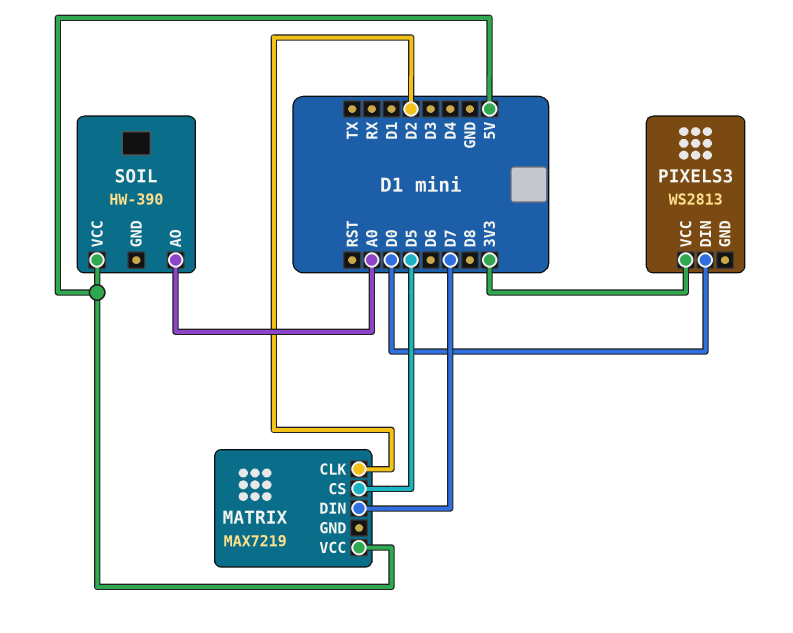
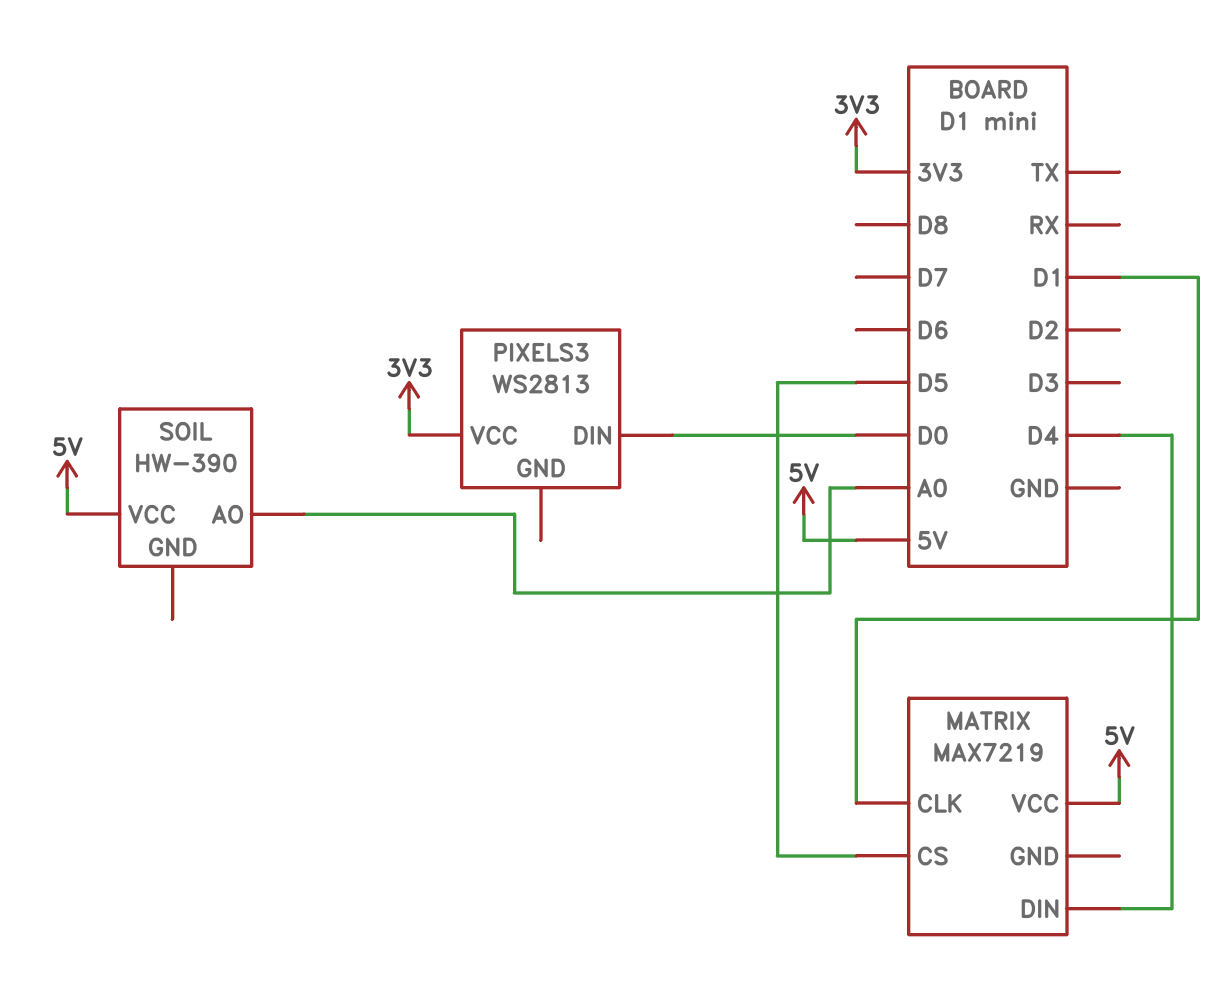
MATRIX pin CLK: D2 -> D1
MATRIX pin DIN: D7 -> D4

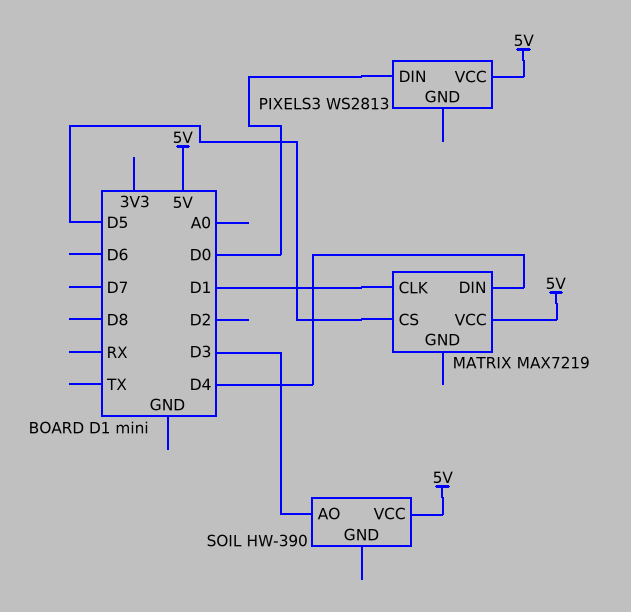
PIXELS3 pin VCC: 3V3 -> 5V
SOIL pin AO: A0 -> D3

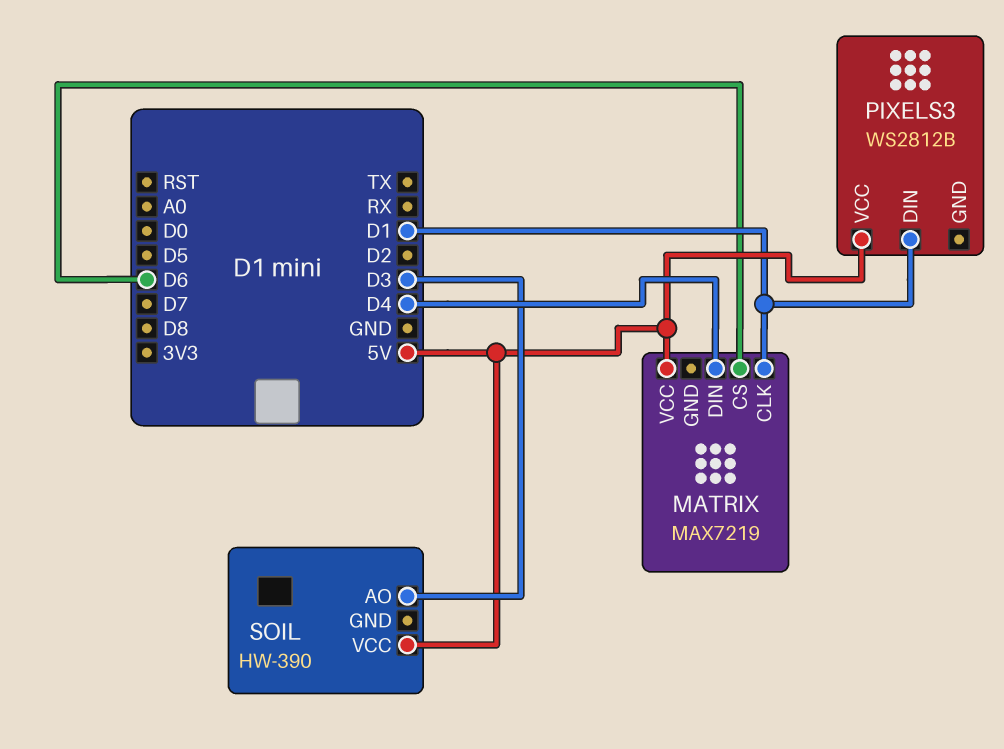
MATRIX pin CS: D5 -> D6
PIXELS3: WS2813 -> WS2812B
PIXELS3 pin DIN: D0 -> D1

